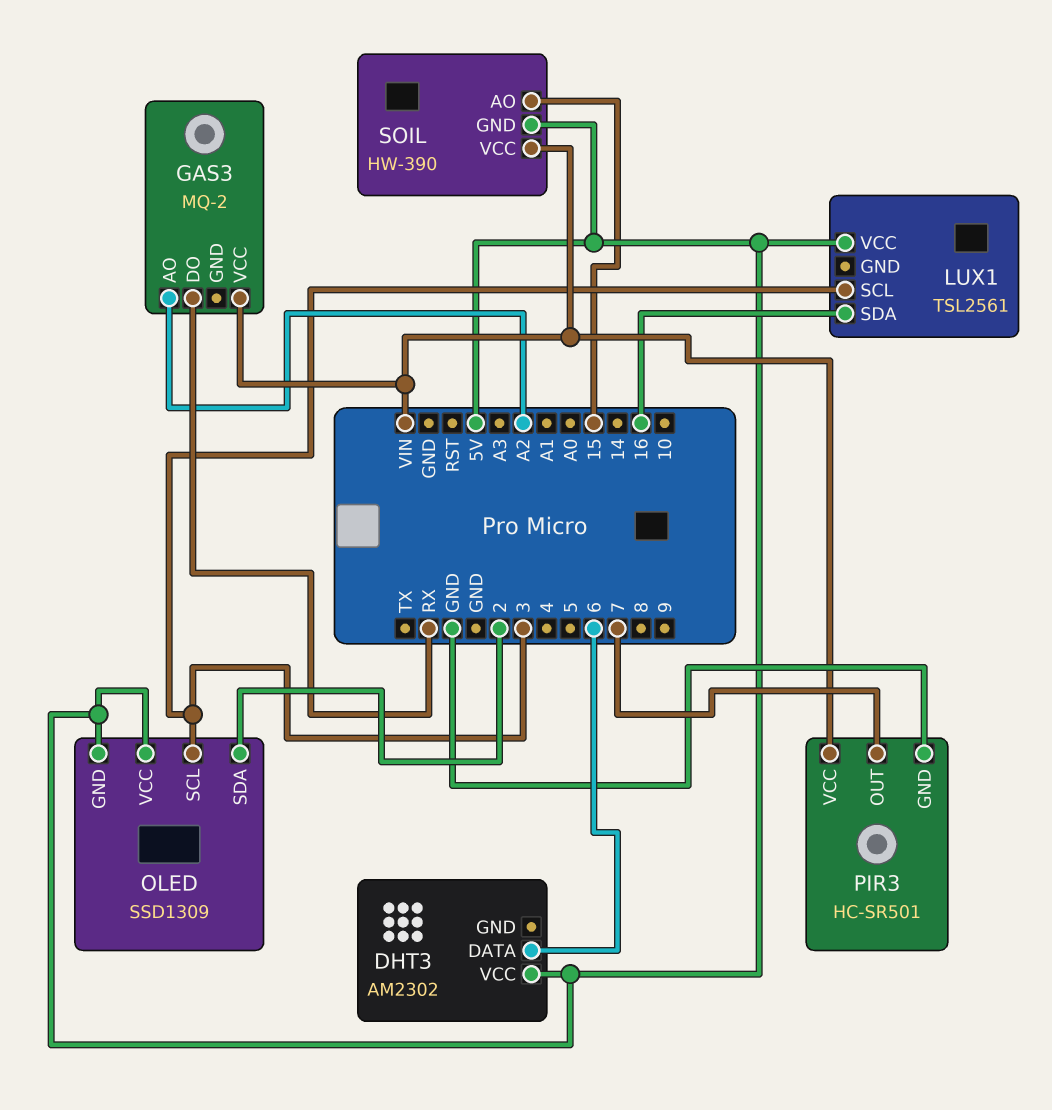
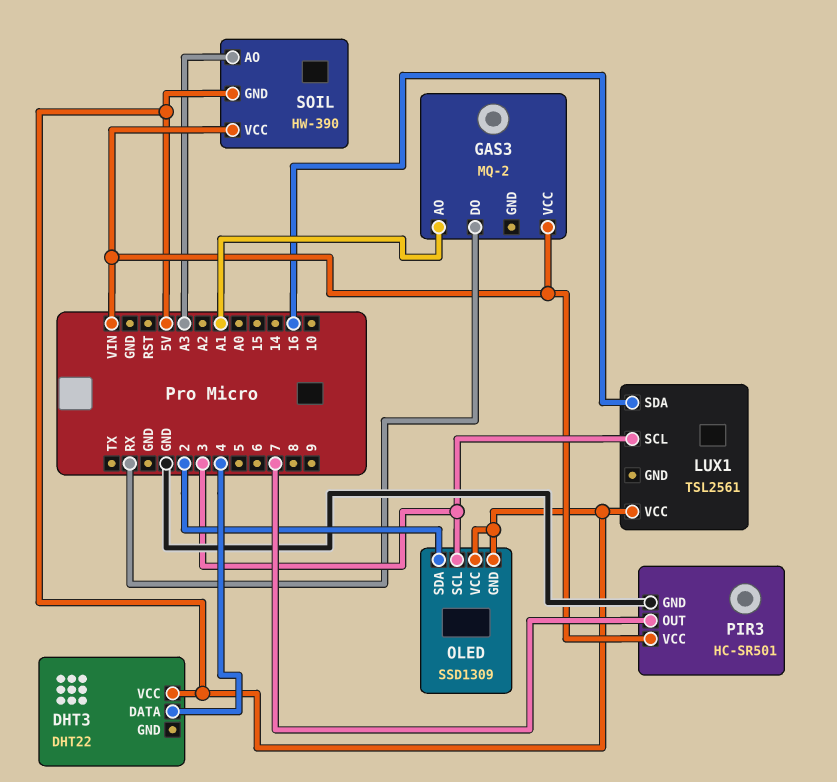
DHT3: AM2302 -> DHT22
DHT3 pin DATA: 6 -> 4
GAS3 pin AO: A2 -> A1
SOIL pin AO: 15 -> A3

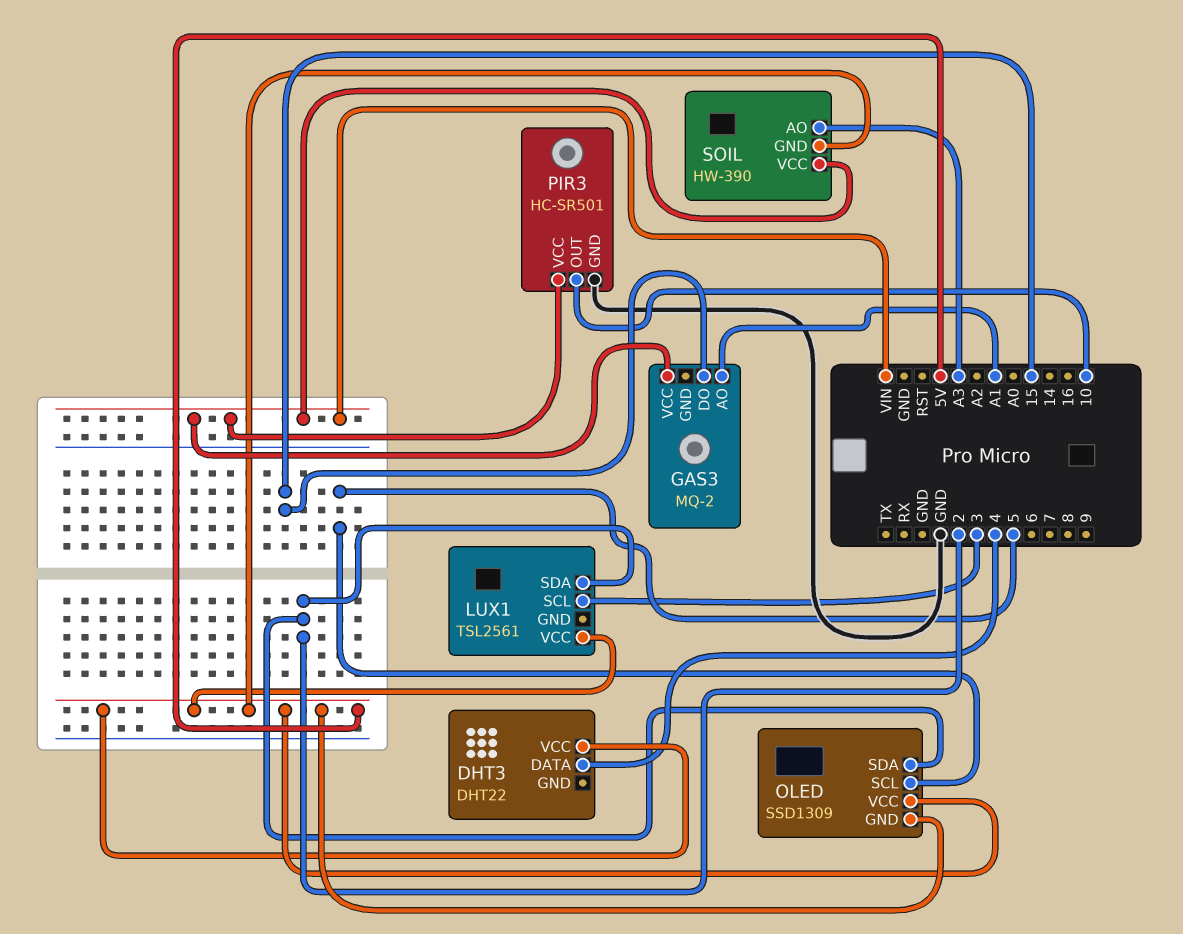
GAS3 pin DO: RX -> 15
LUX1 pin SDA: 16 -> 2
OLED pin SCL: 3 -> 5
PIR3 pin OUT: 7 -> 10

